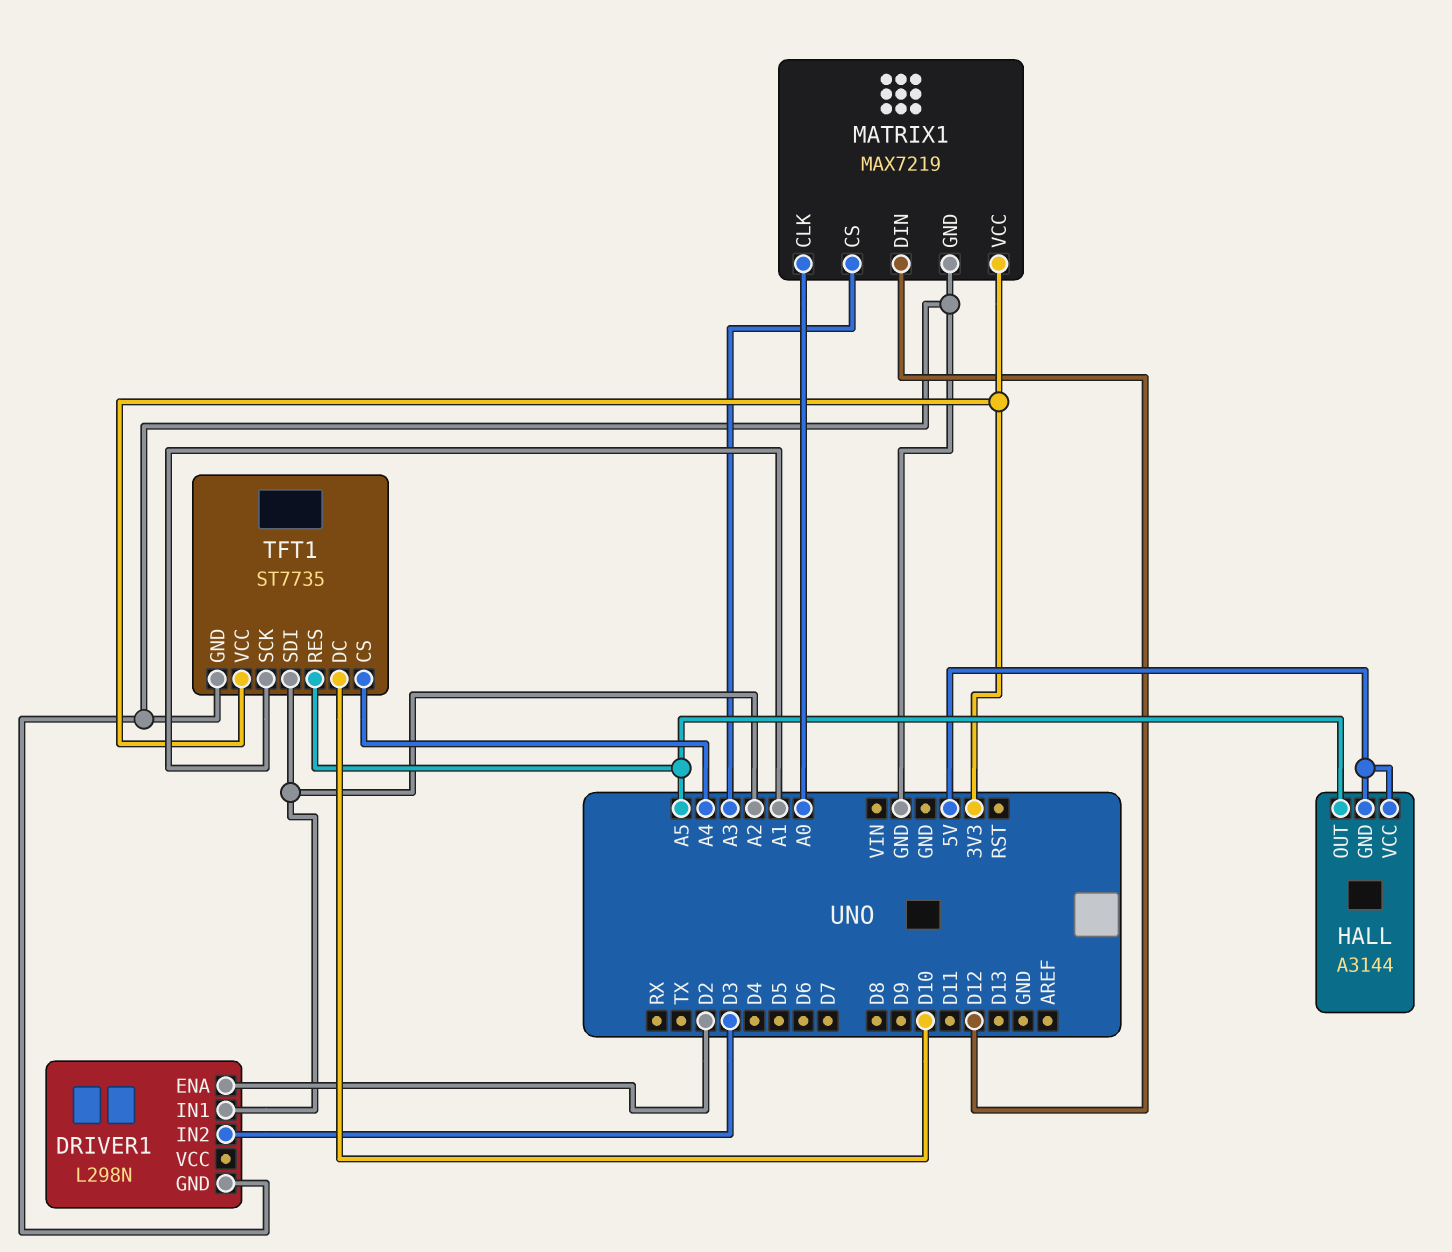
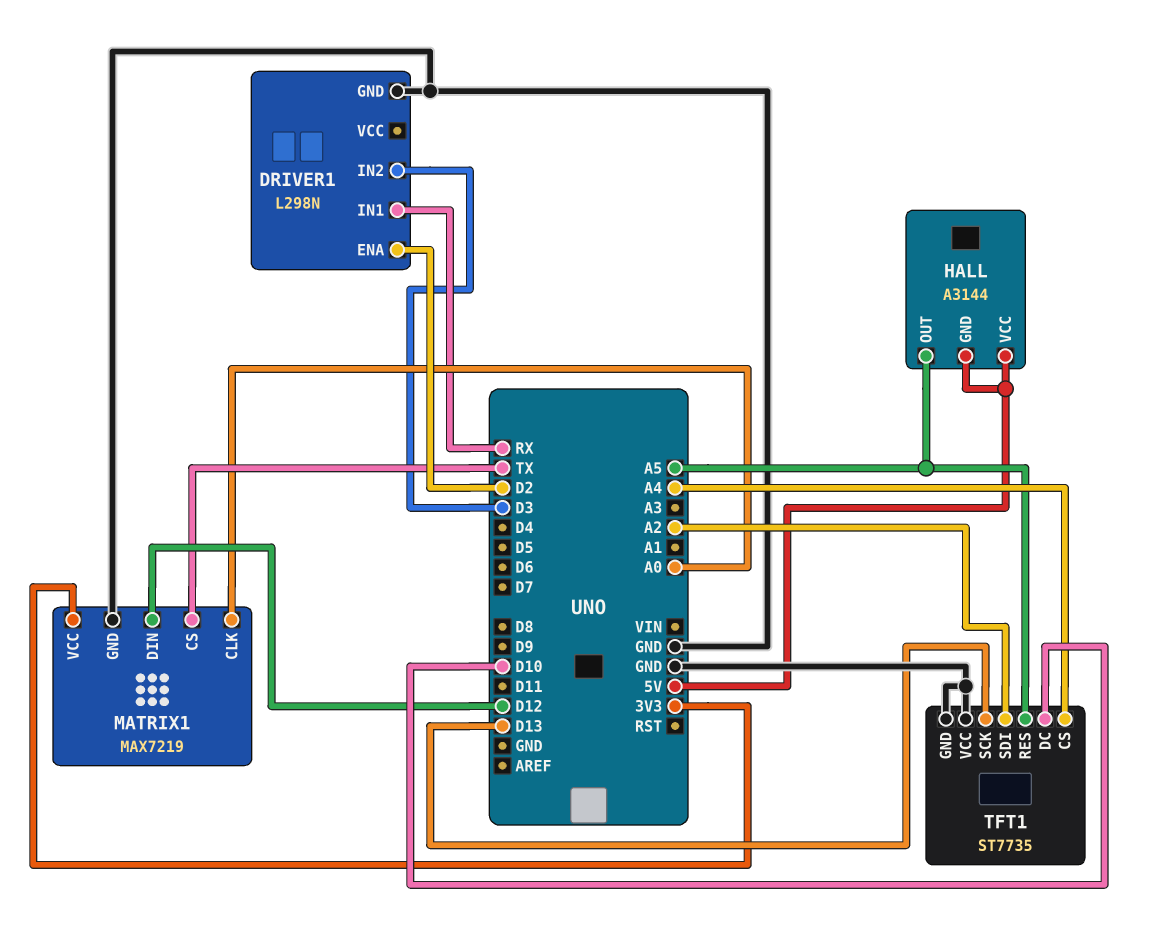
DRIVER1 pin IN1: A2 -> RX
MATRIX1 pin CS: A3 -> TX
TFT1 pin SCK: A1 -> D13
TFT1 pin VCC: 3V3 -> GND

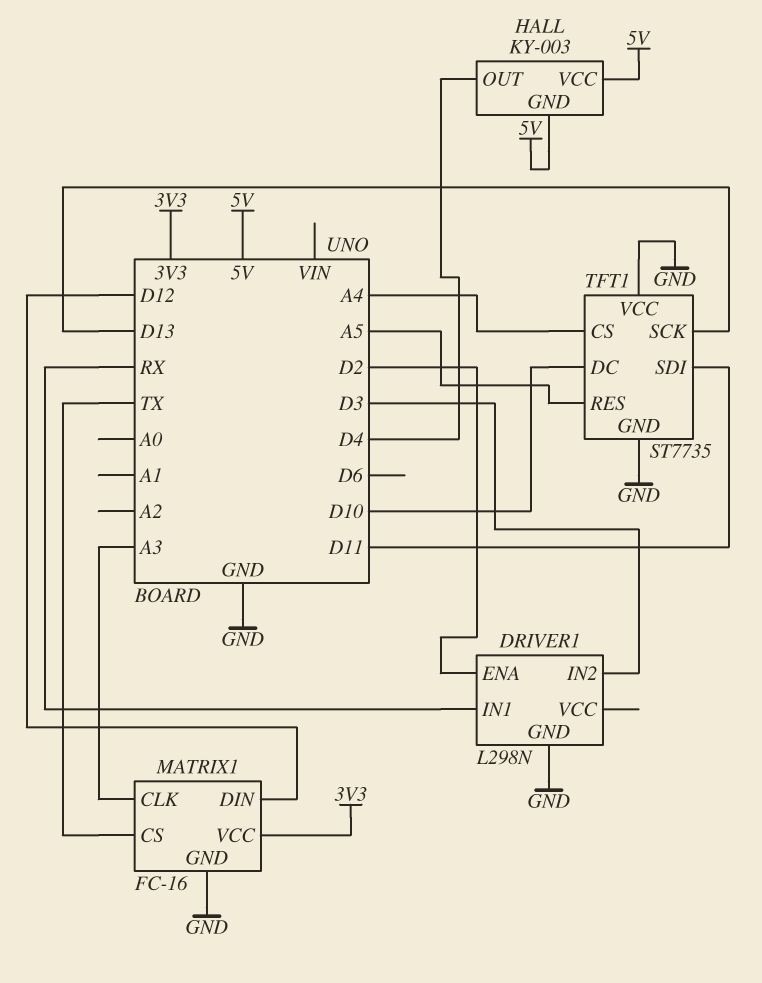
HALL: A3144 -> KY-003
HALL pin OUT: A5 -> D4
MATRIX1: MAX7219 -> FC-16
MATRIX1 pin CLK: A0 -> A3
TFT1 pin SDI: A2 -> D11

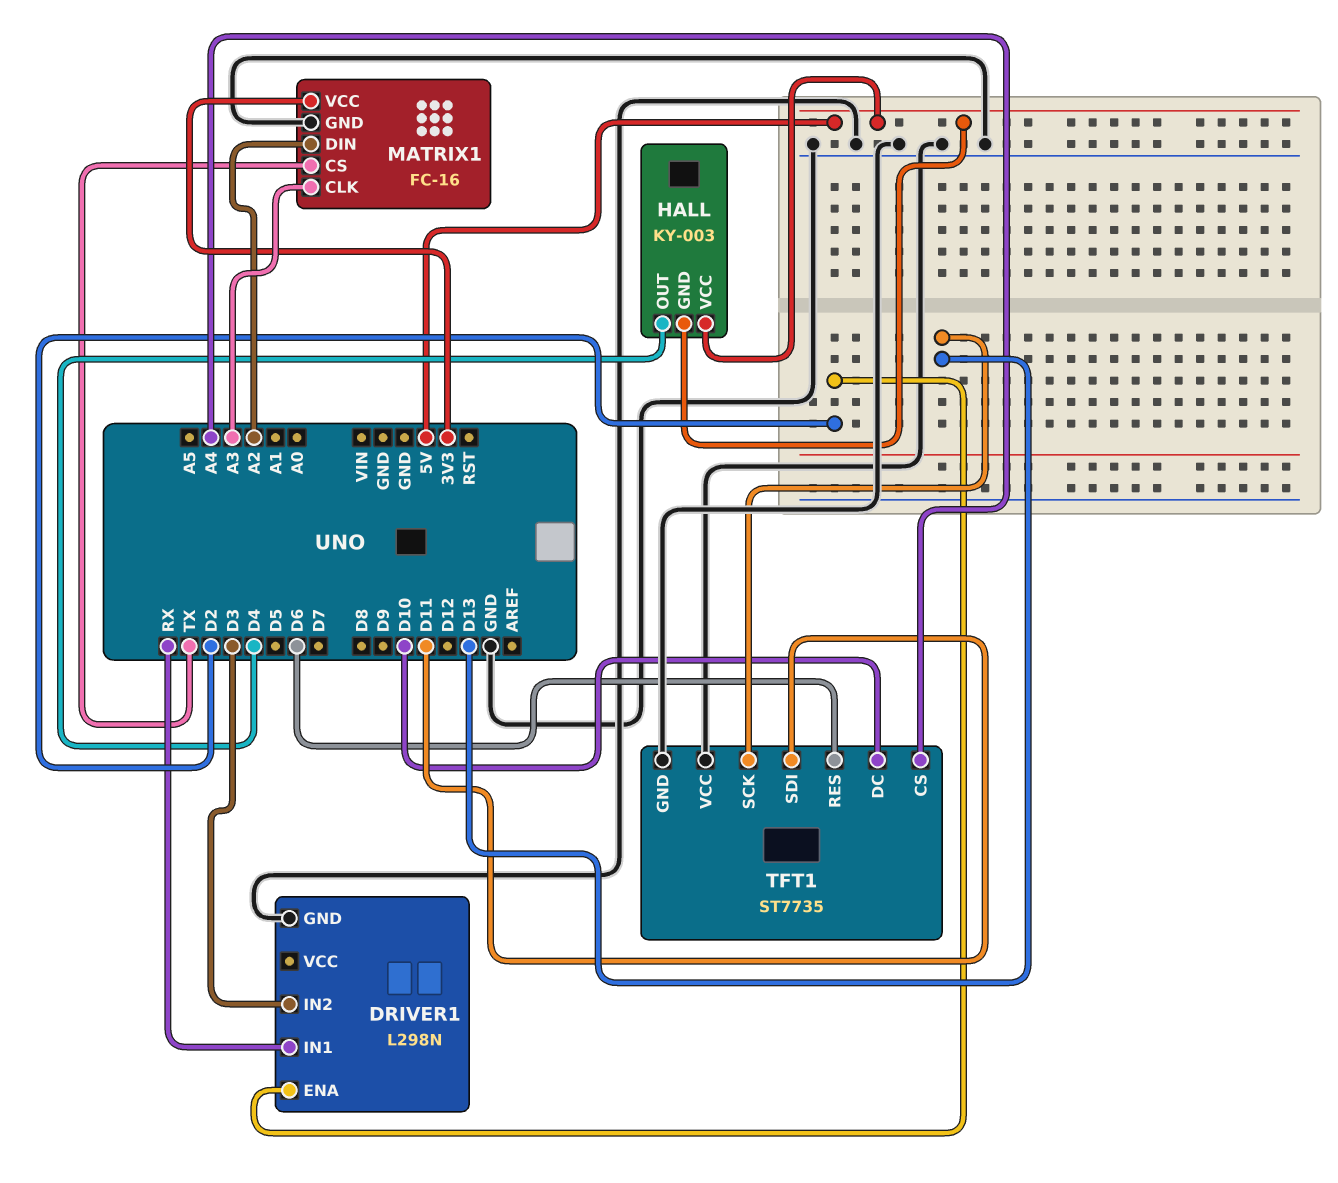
MATRIX1 pin DIN: D12 -> A2
TFT1 pin RES: A5 -> D6

